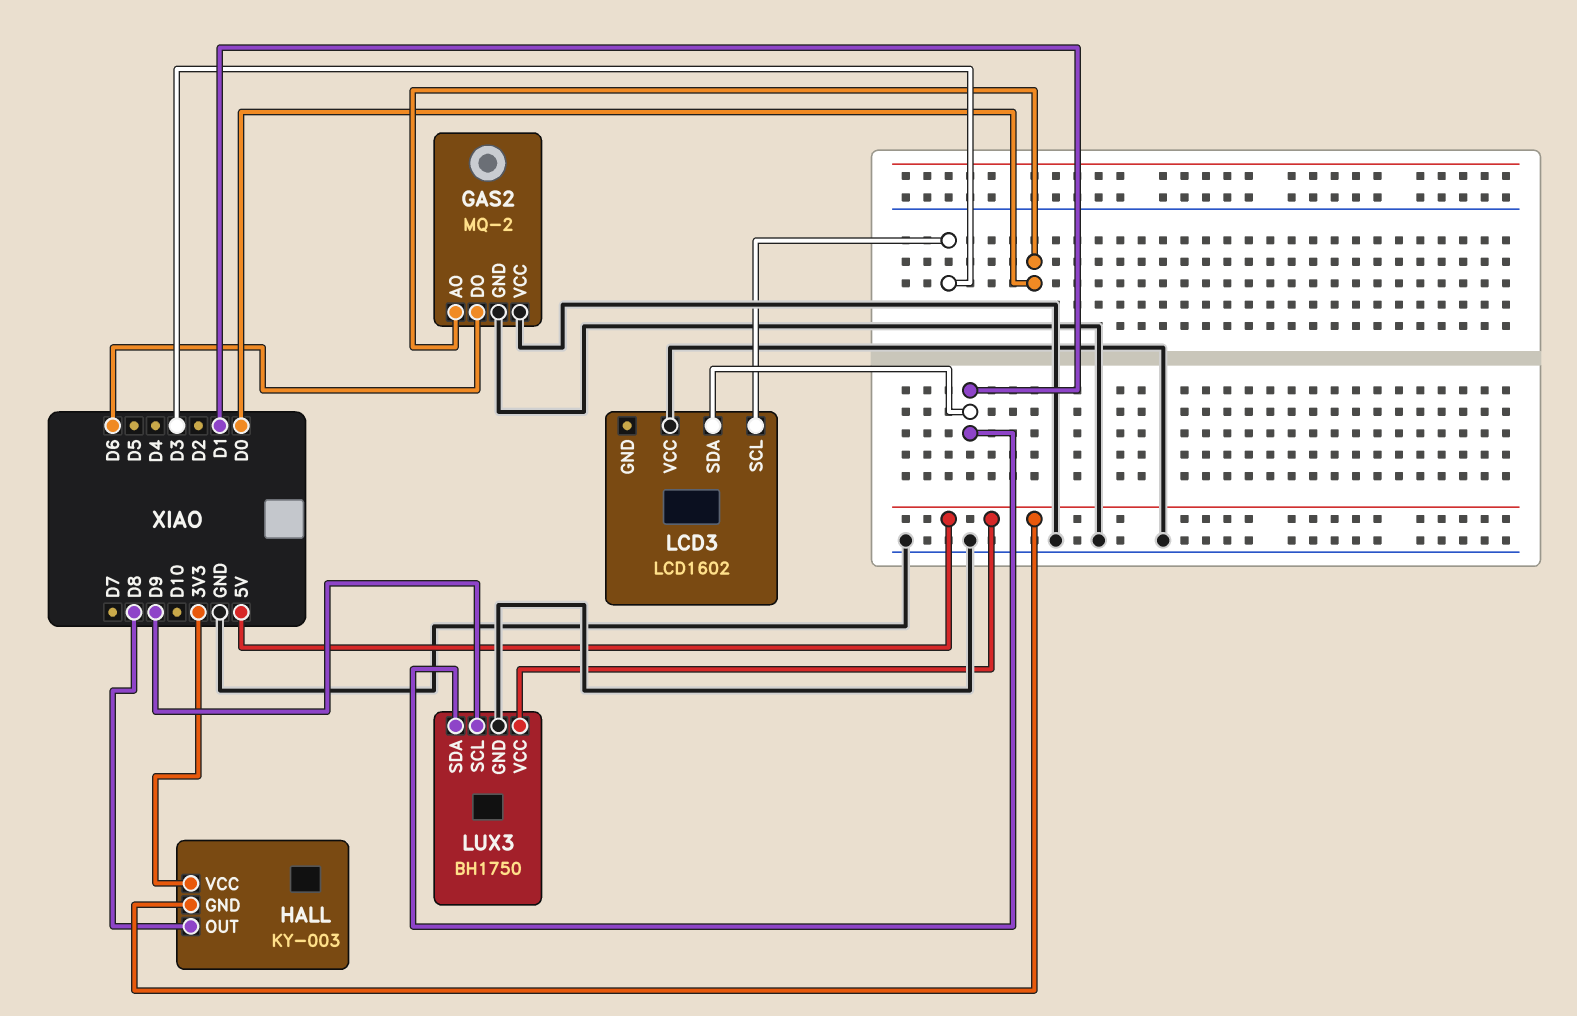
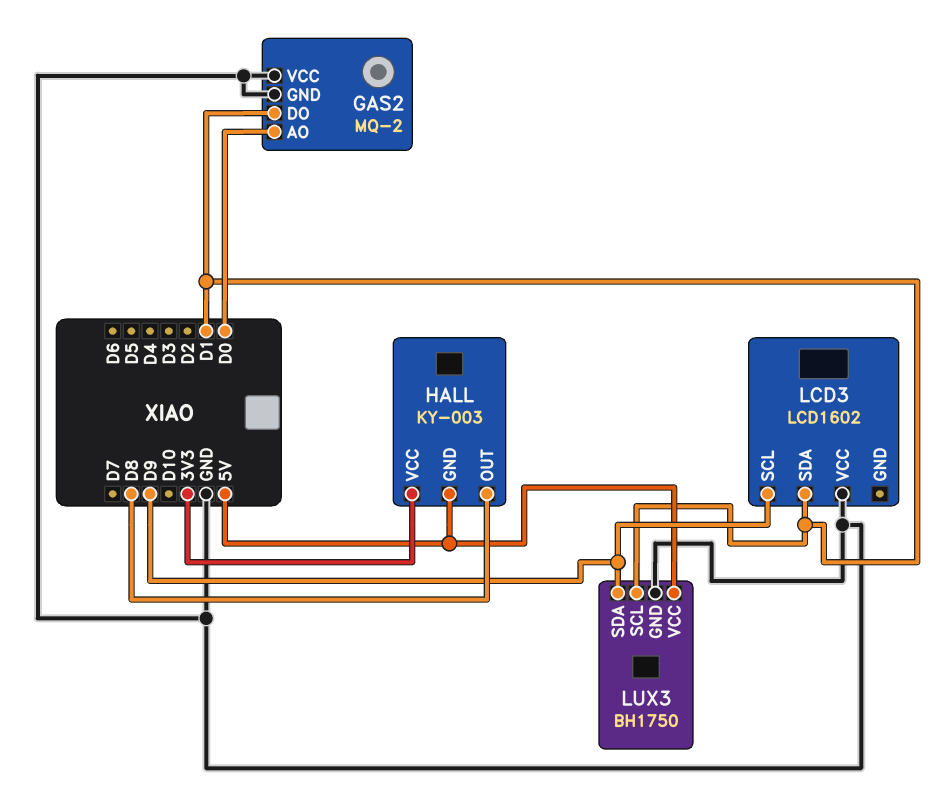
GAS2 pin DO: D6 -> D1
LCD3 pin SCL: D3 -> D9
LUX3 pin SCL: D9 -> D1
LUX3 pin SDA: D1 -> D9

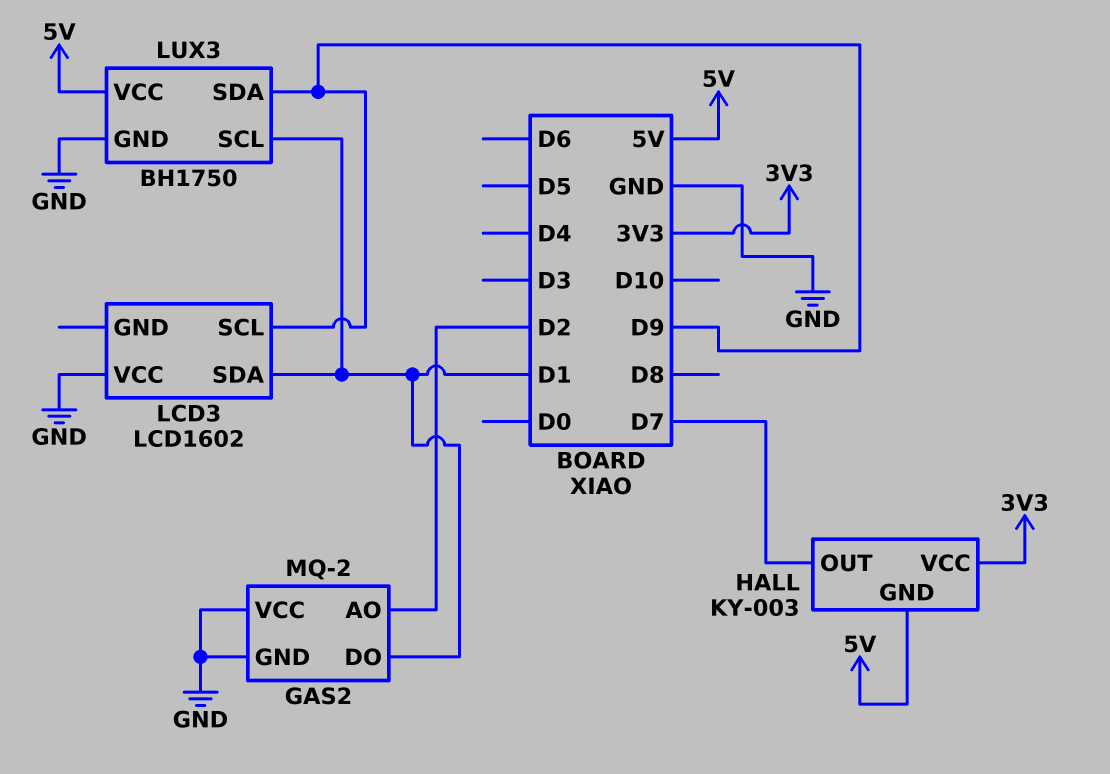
GAS2 pin AO: D0 -> D2
HALL pin OUT: D8 -> D7

